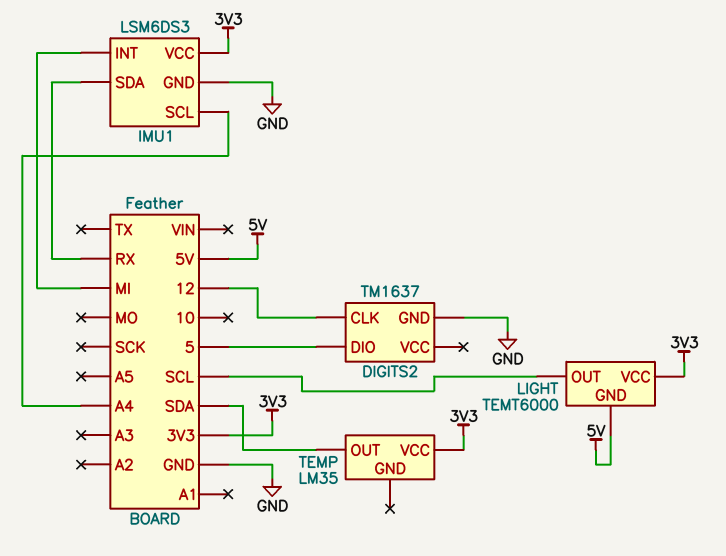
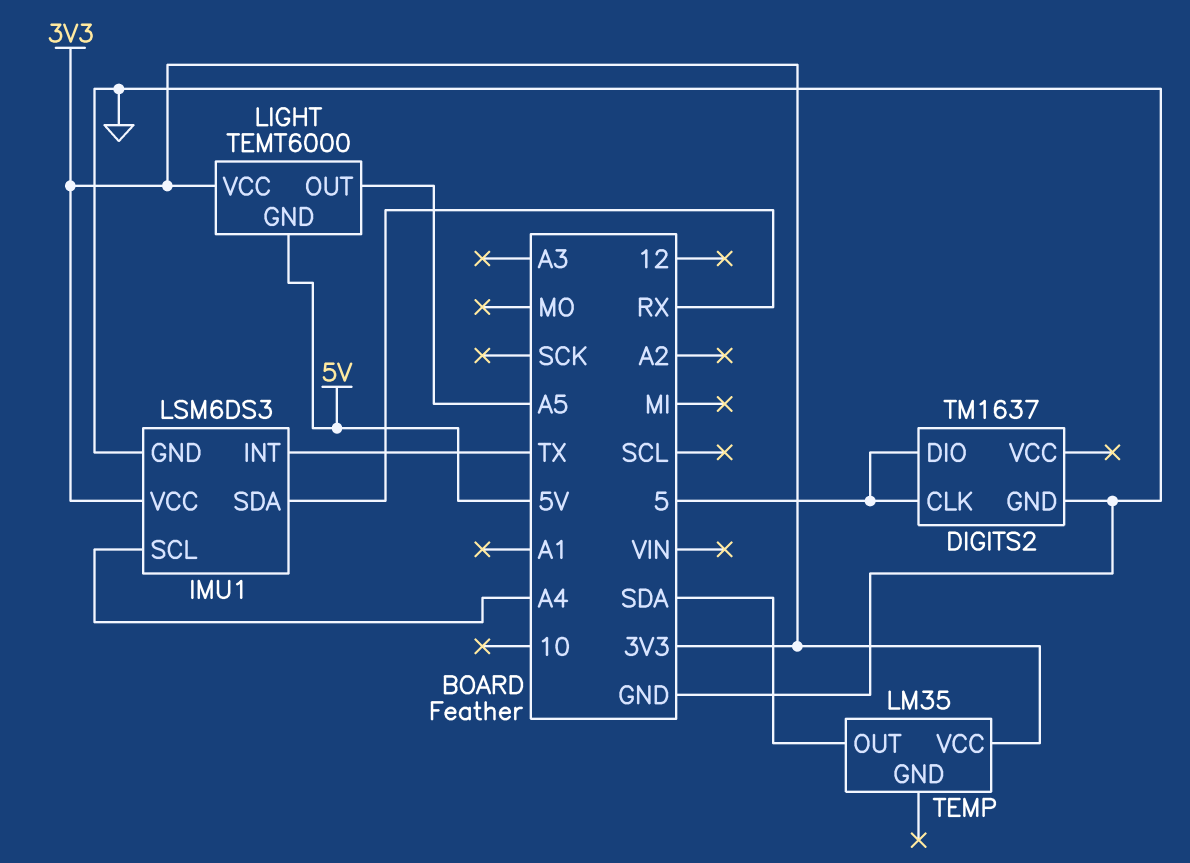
DIGITS2 pin CLK: 12 -> 5
IMU1 pin INT: MI -> TX
LIGHT pin OUT: SCL -> A5

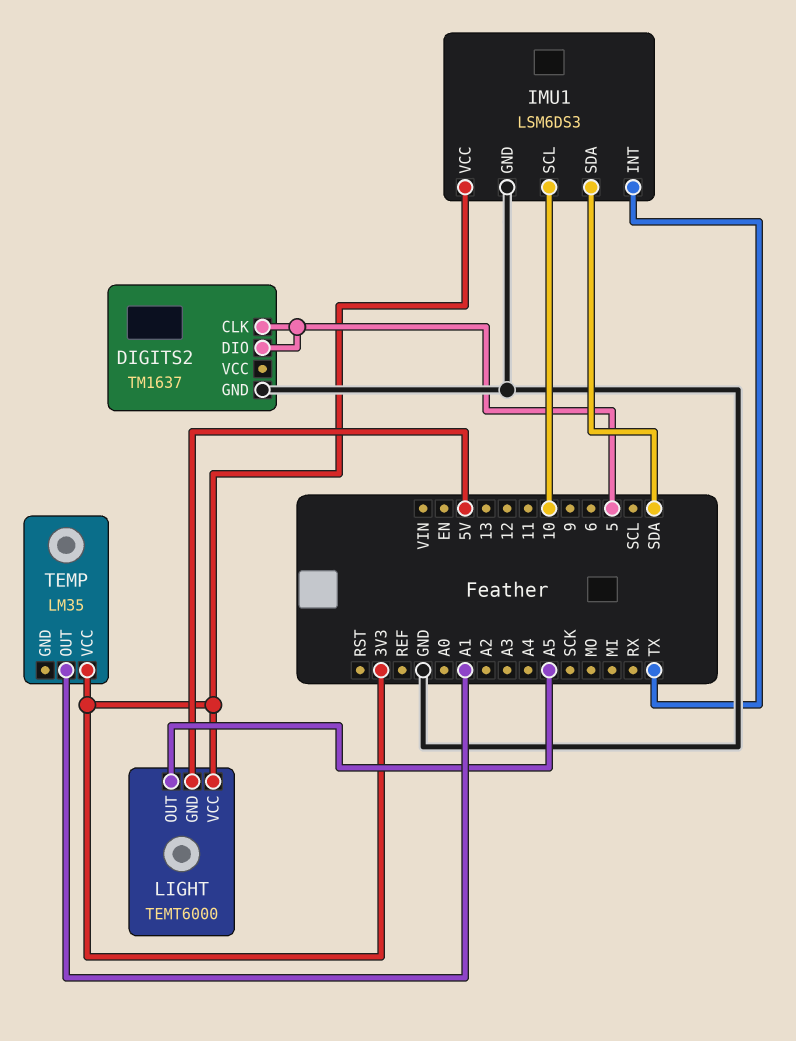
IMU1 pin SCL: A4 -> 10
IMU1 pin SDA: RX -> SDA
TEMP pin OUT: SDA -> A1

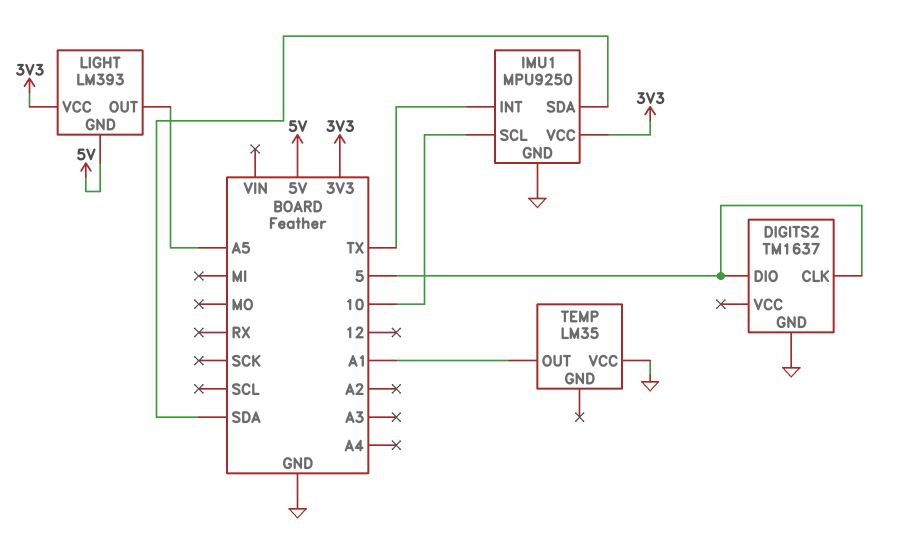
IMU1: LSM6DS3 -> MPU9250
LIGHT: TEMT6000 -> LM393
TEMP pin VCC: 3V3 -> GND

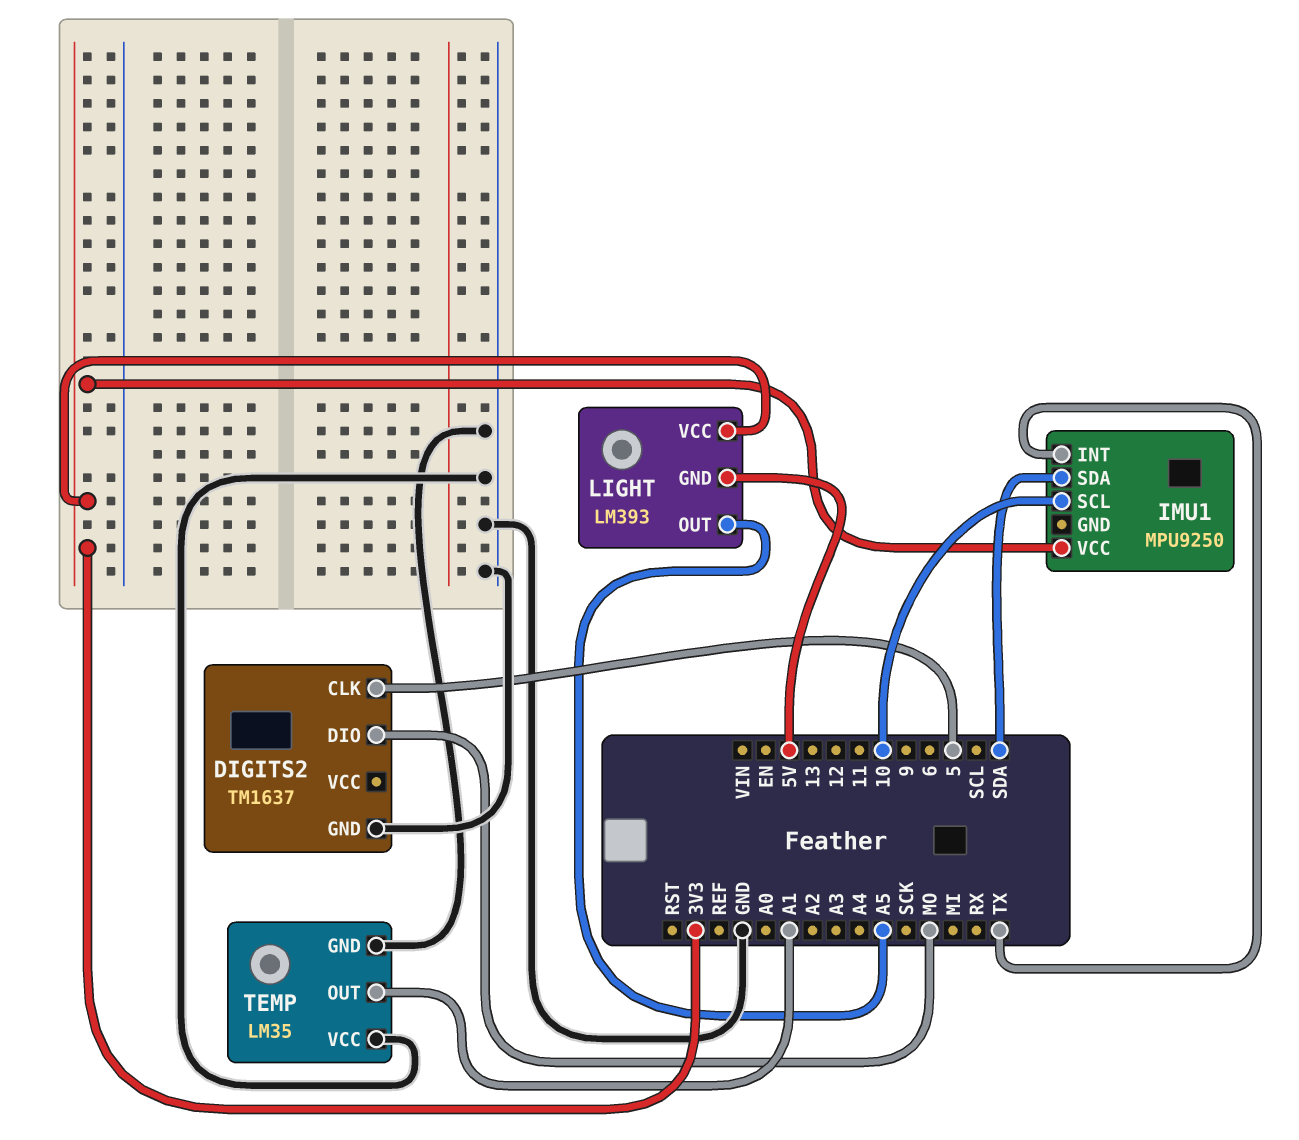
DIGITS2 pin DIO: 5 -> MO
IMU1 pin GND: GND -> none
TEMP pin GND: none -> GND

